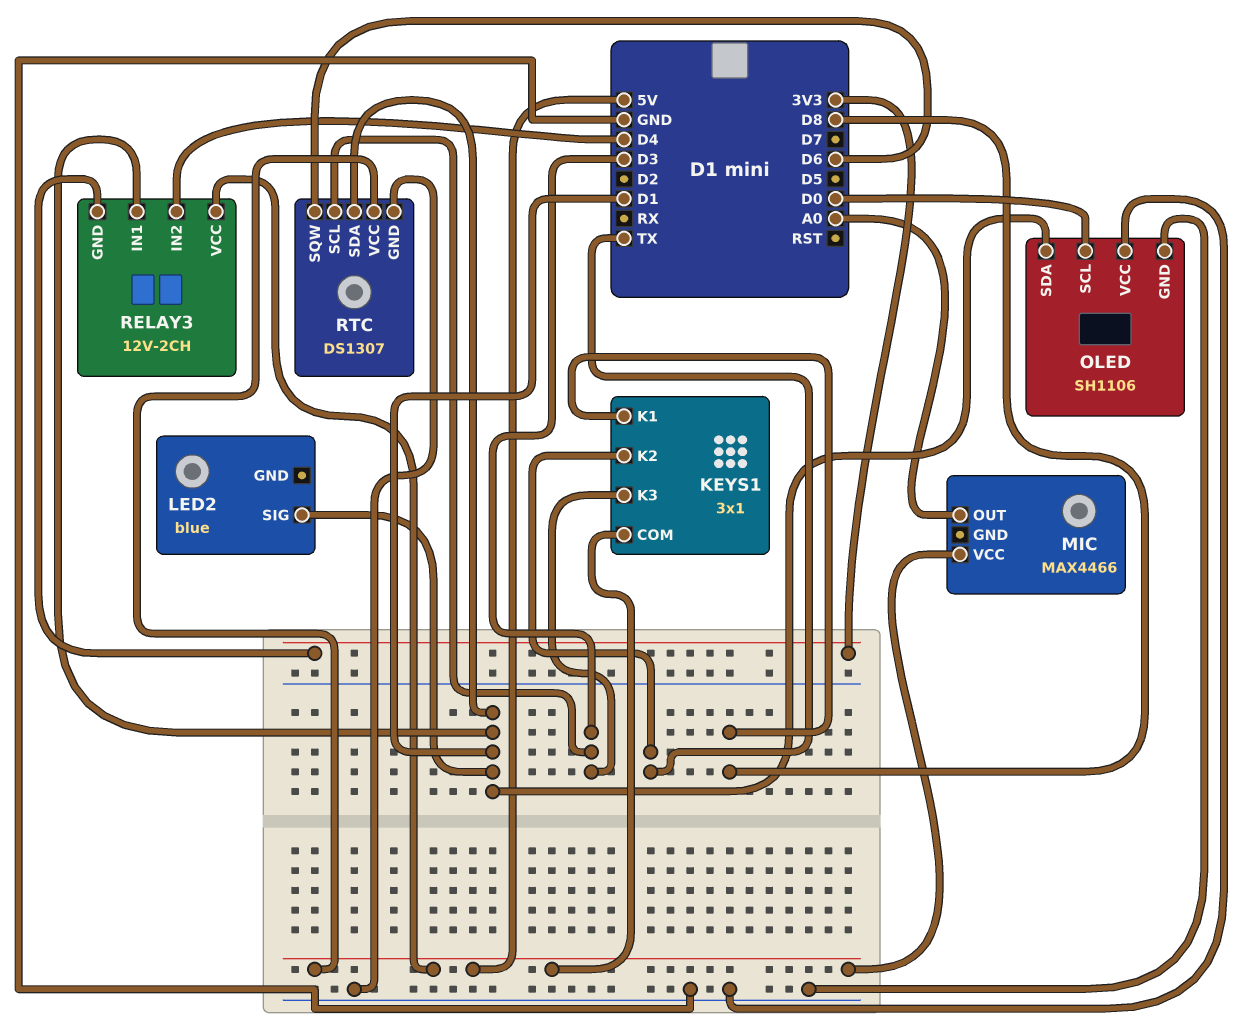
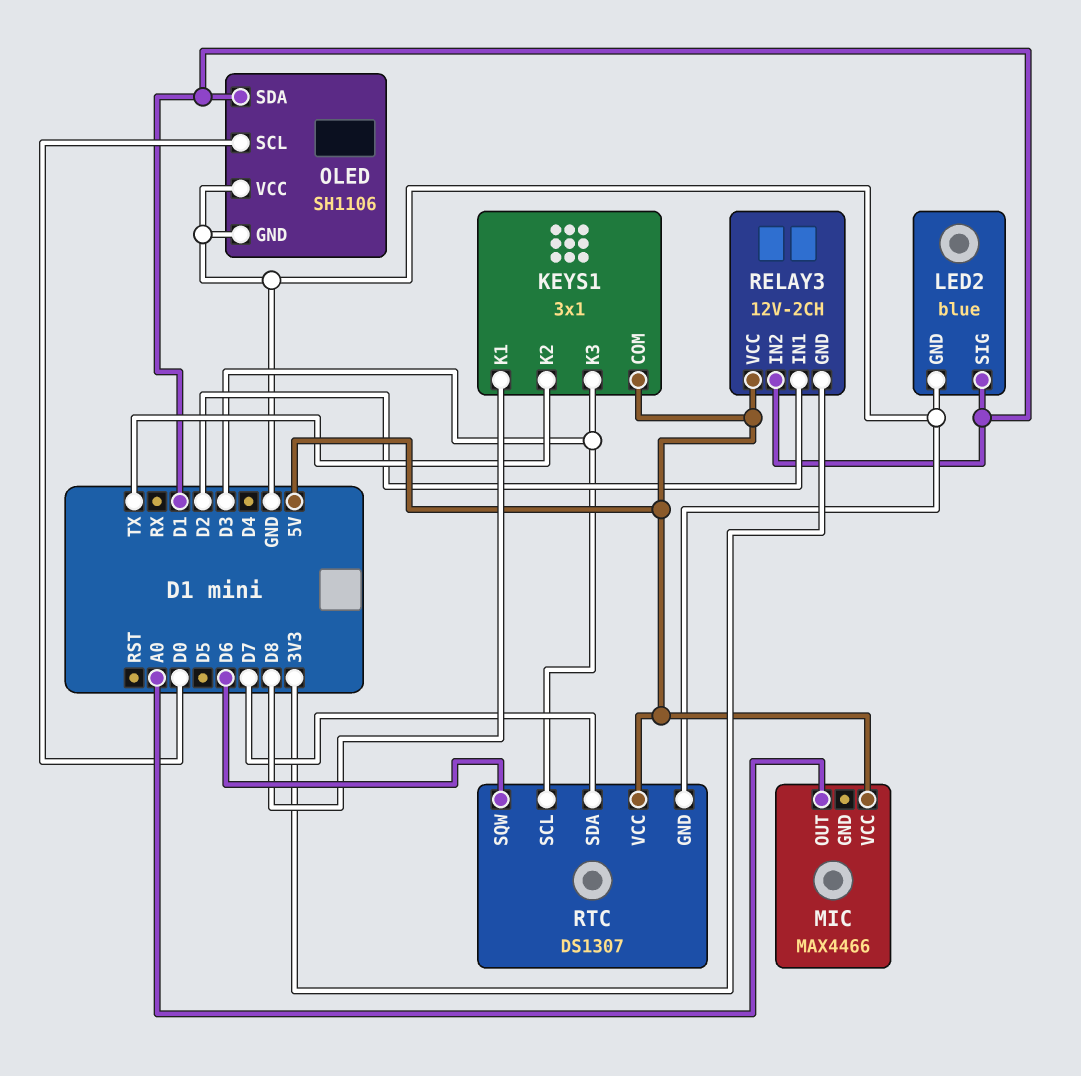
LED2 pin GND: none -> GND
RELAY3 pin IN1: D1 -> D2
RELAY3 pin IN2: D4 -> D1
RTC pin SDA: D1 -> D7

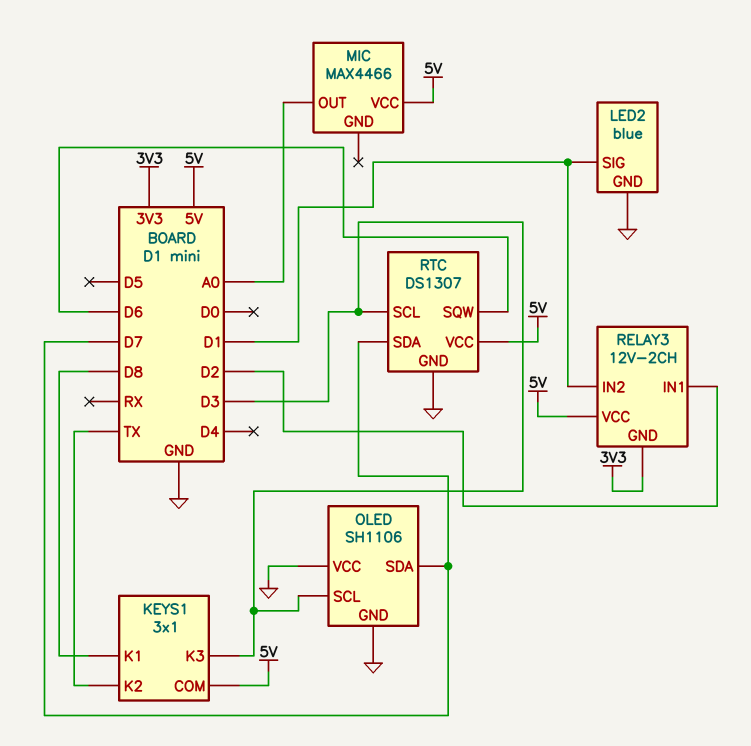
OLED pin SCL: D0 -> D3
OLED pin SDA: D1 -> D7

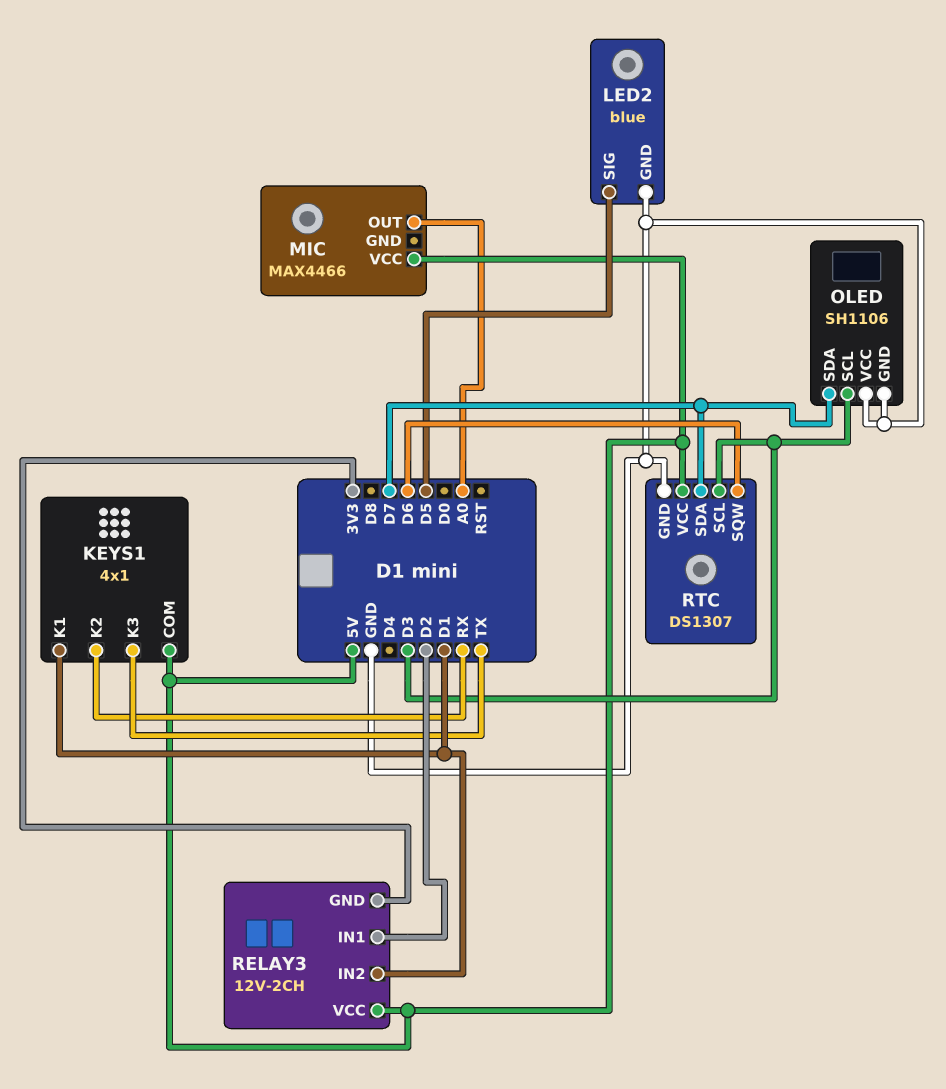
KEYS1: 3x1 -> 4x1
KEYS1 pin K1: D8 -> D1
KEYS1 pin K2: TX -> RX
KEYS1 pin K3: D3 -> TX
LED2 pin SIG: D1 -> D5

